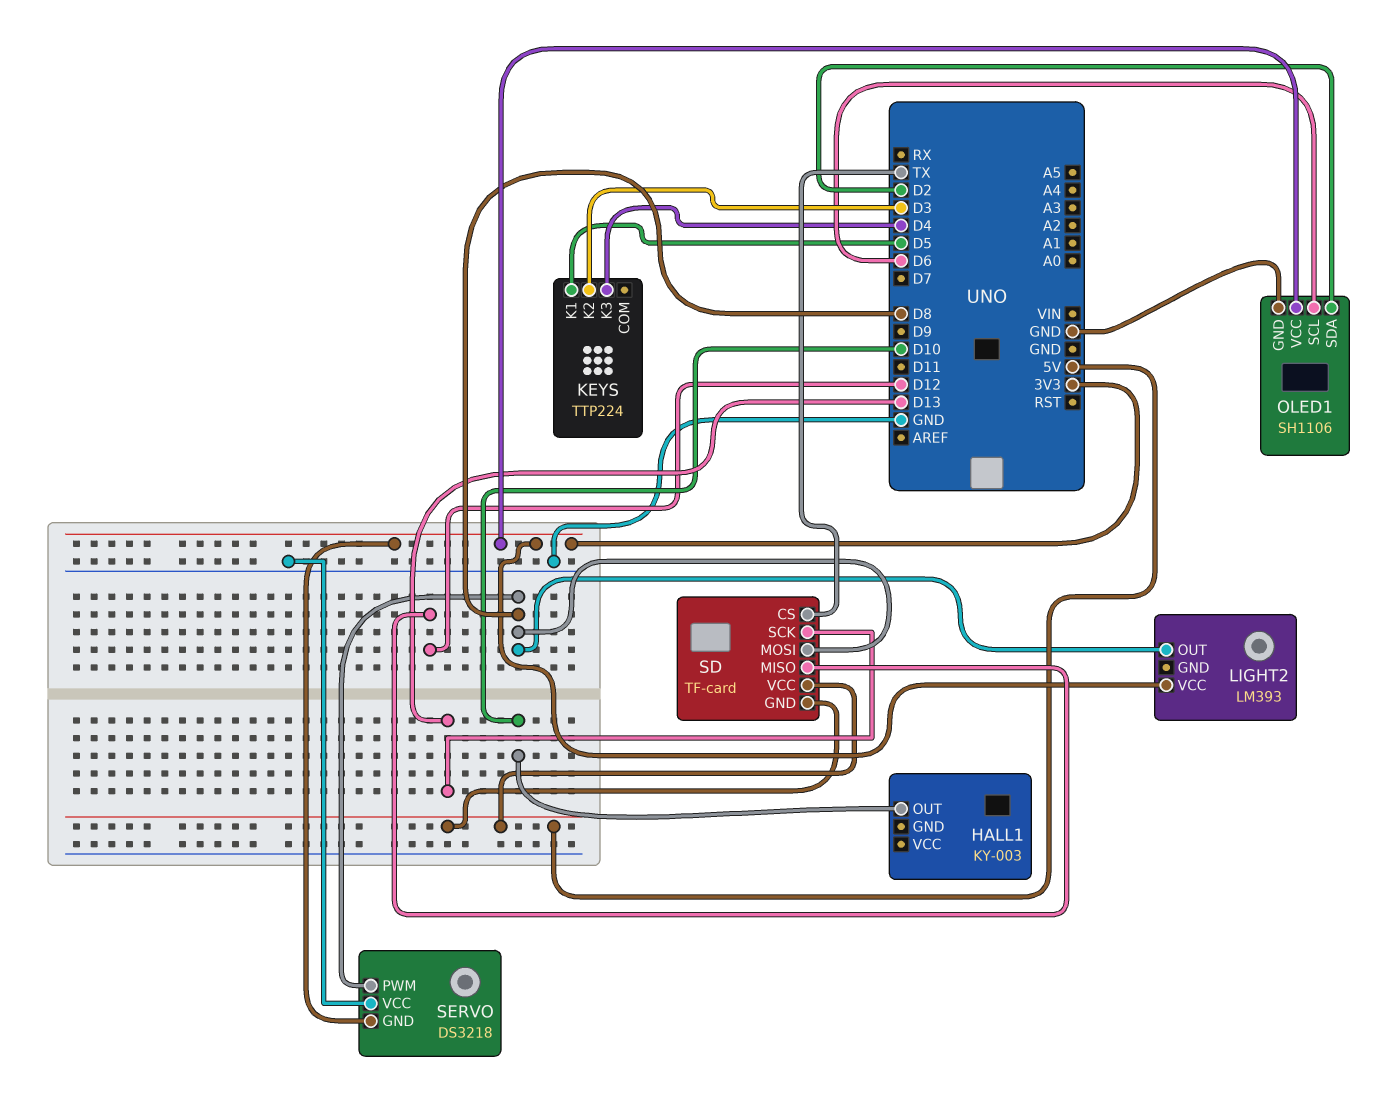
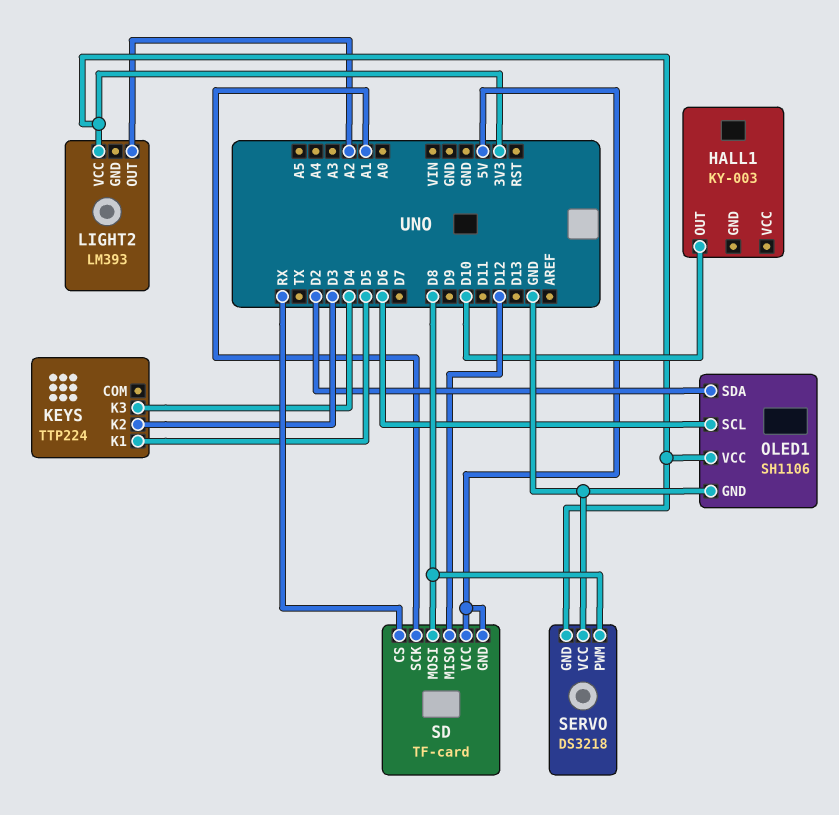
LIGHT2 pin OUT: D8 -> A2
SD pin CS: TX -> RX
SD pin SCK: D13 -> A1

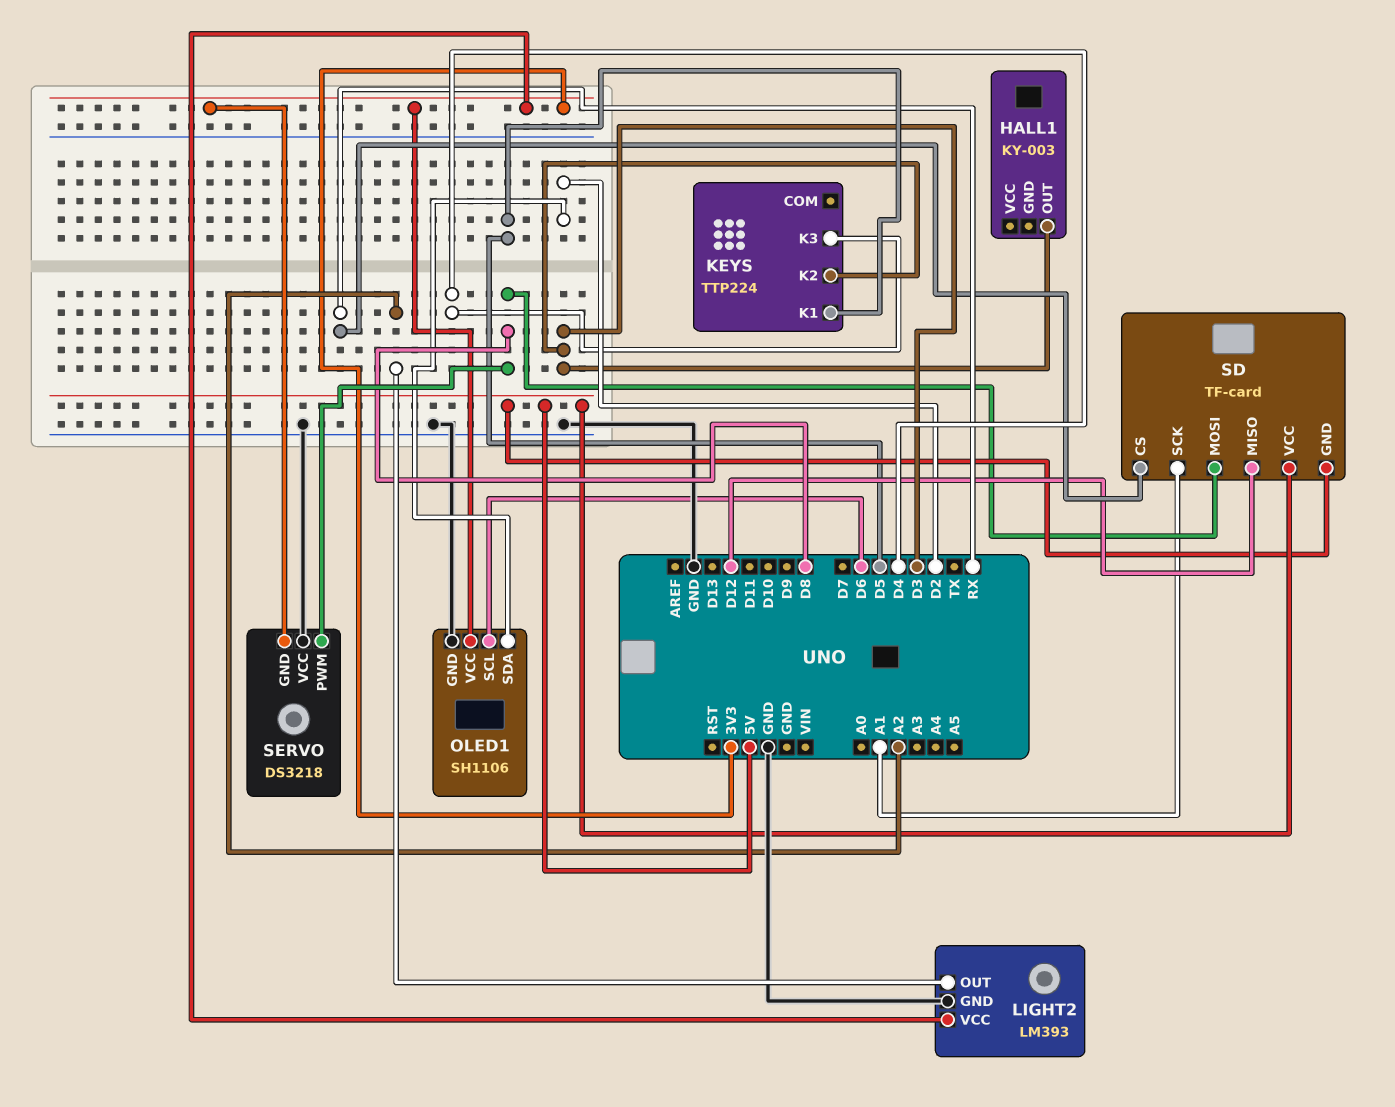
HALL1 pin OUT: D10 -> D3
LIGHT2 pin GND: none -> GND

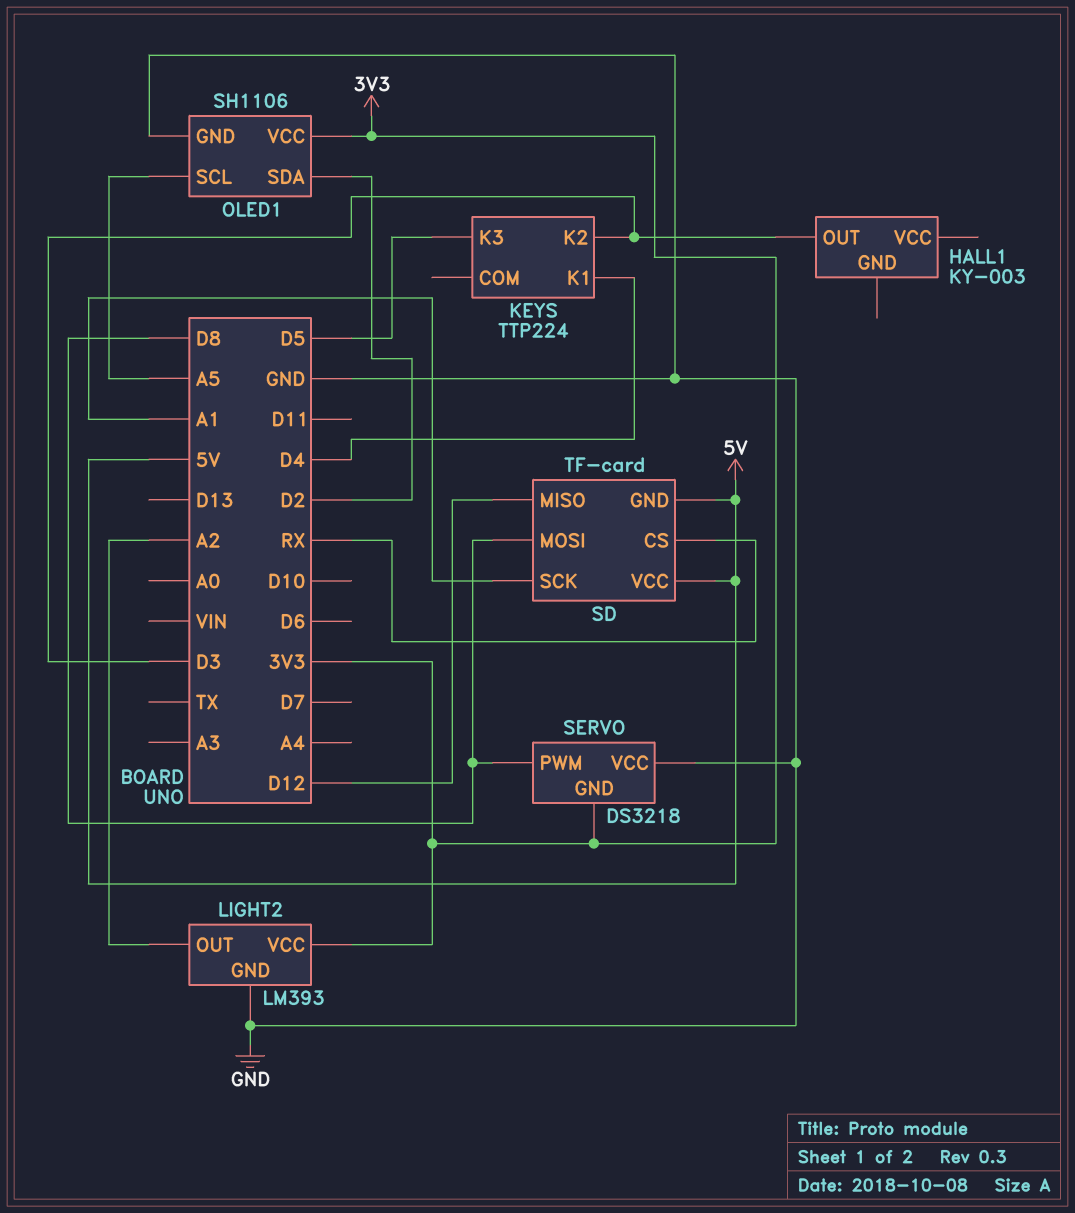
KEYS pin K1: D5 -> D4
KEYS pin K3: D4 -> D5
OLED1 pin SCL: D6 -> A5

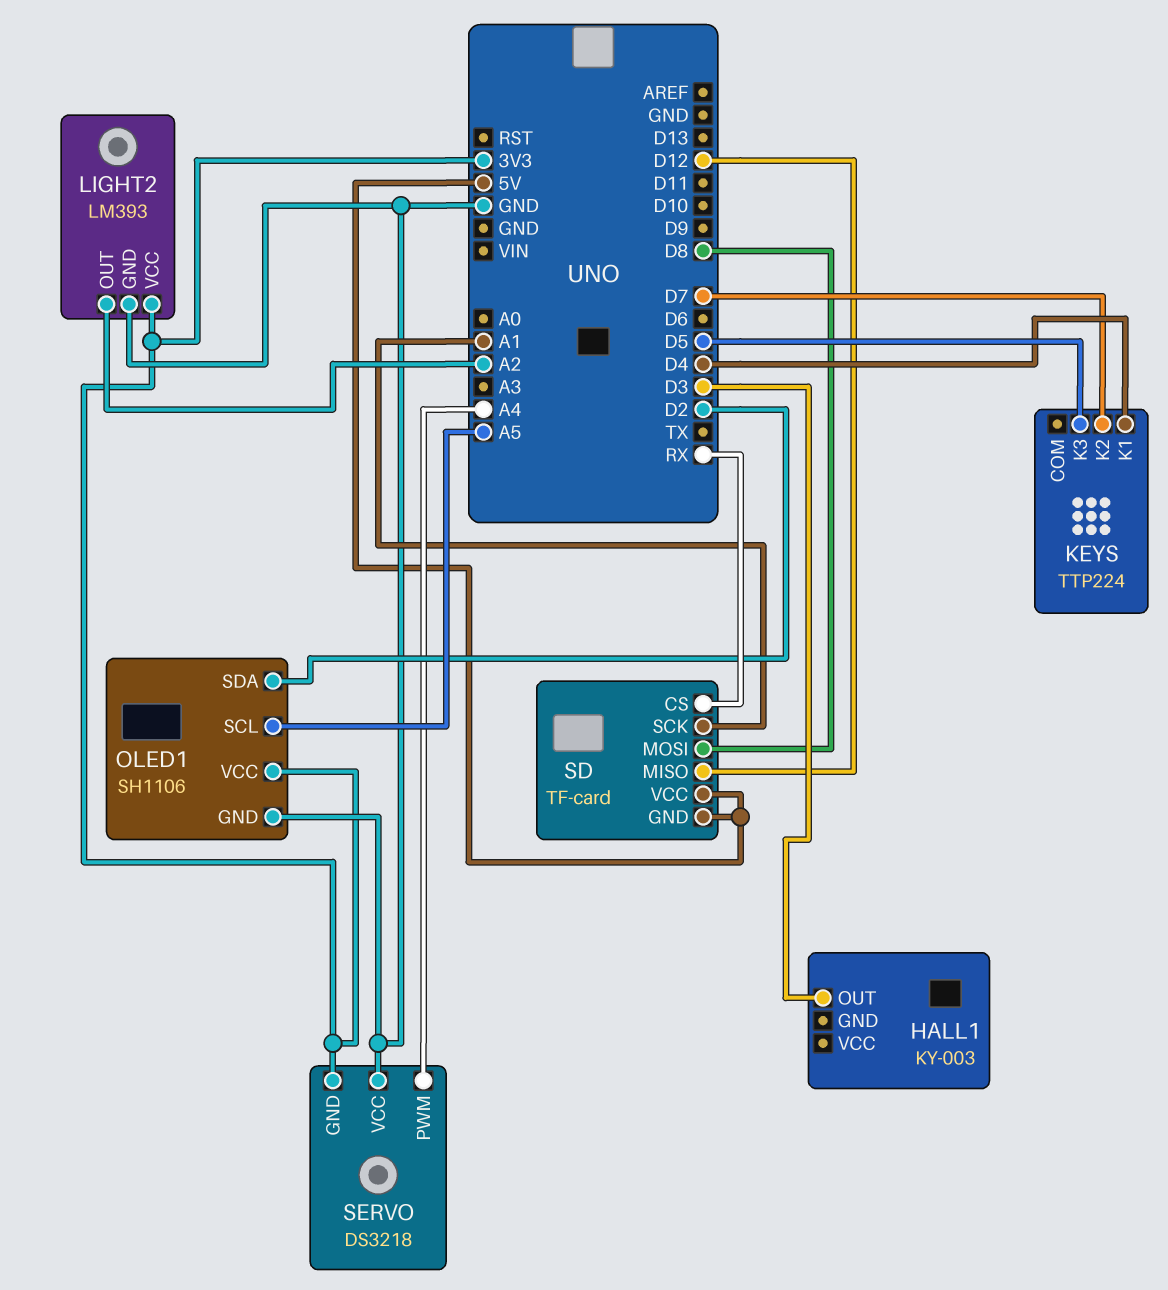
KEYS pin K2: D3 -> D7
SERVO pin PWM: D8 -> A4

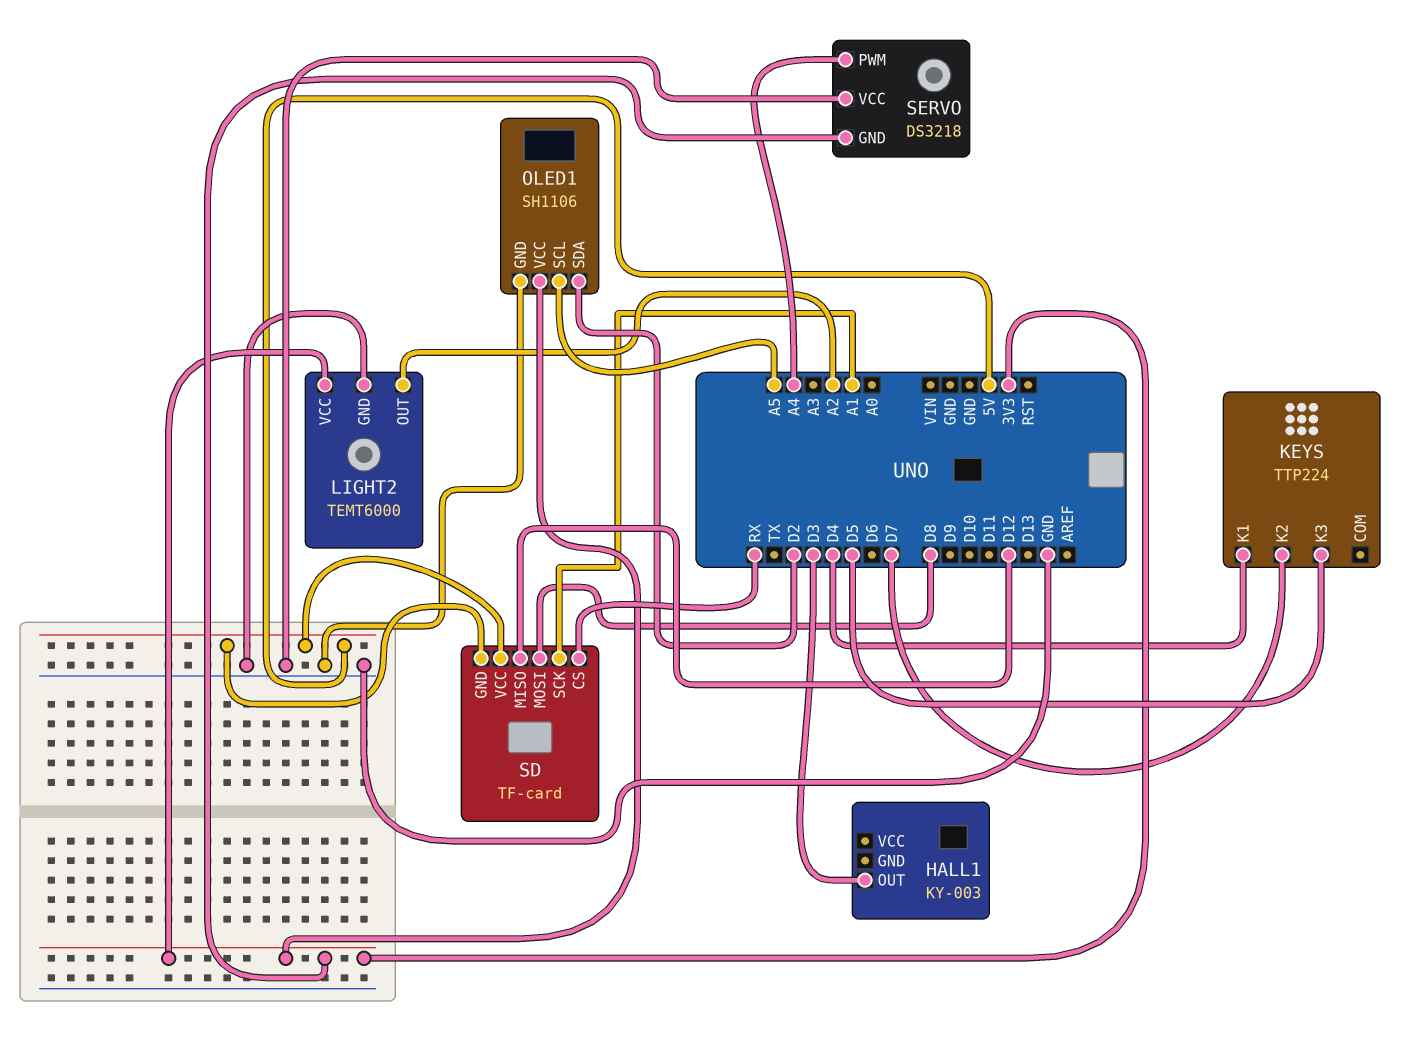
LIGHT2: LM393 -> TEMT6000

